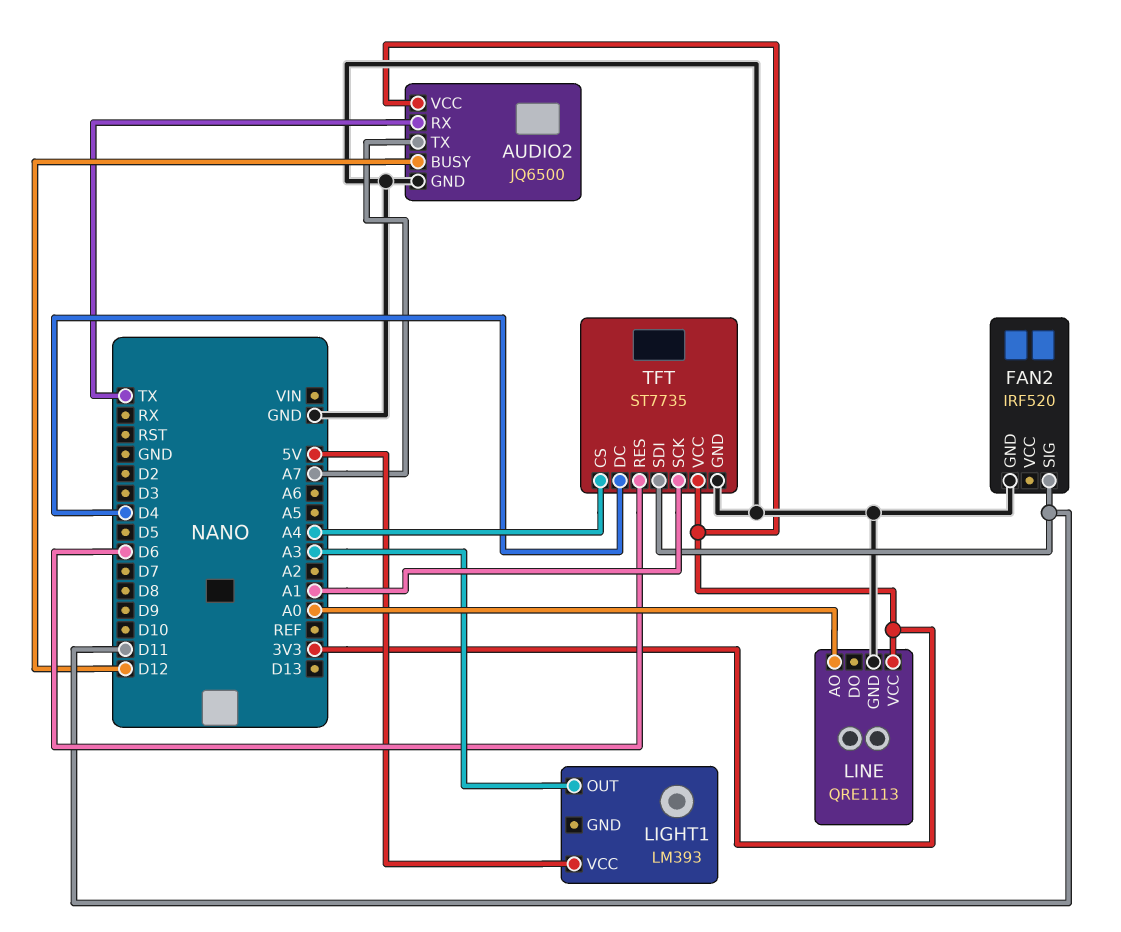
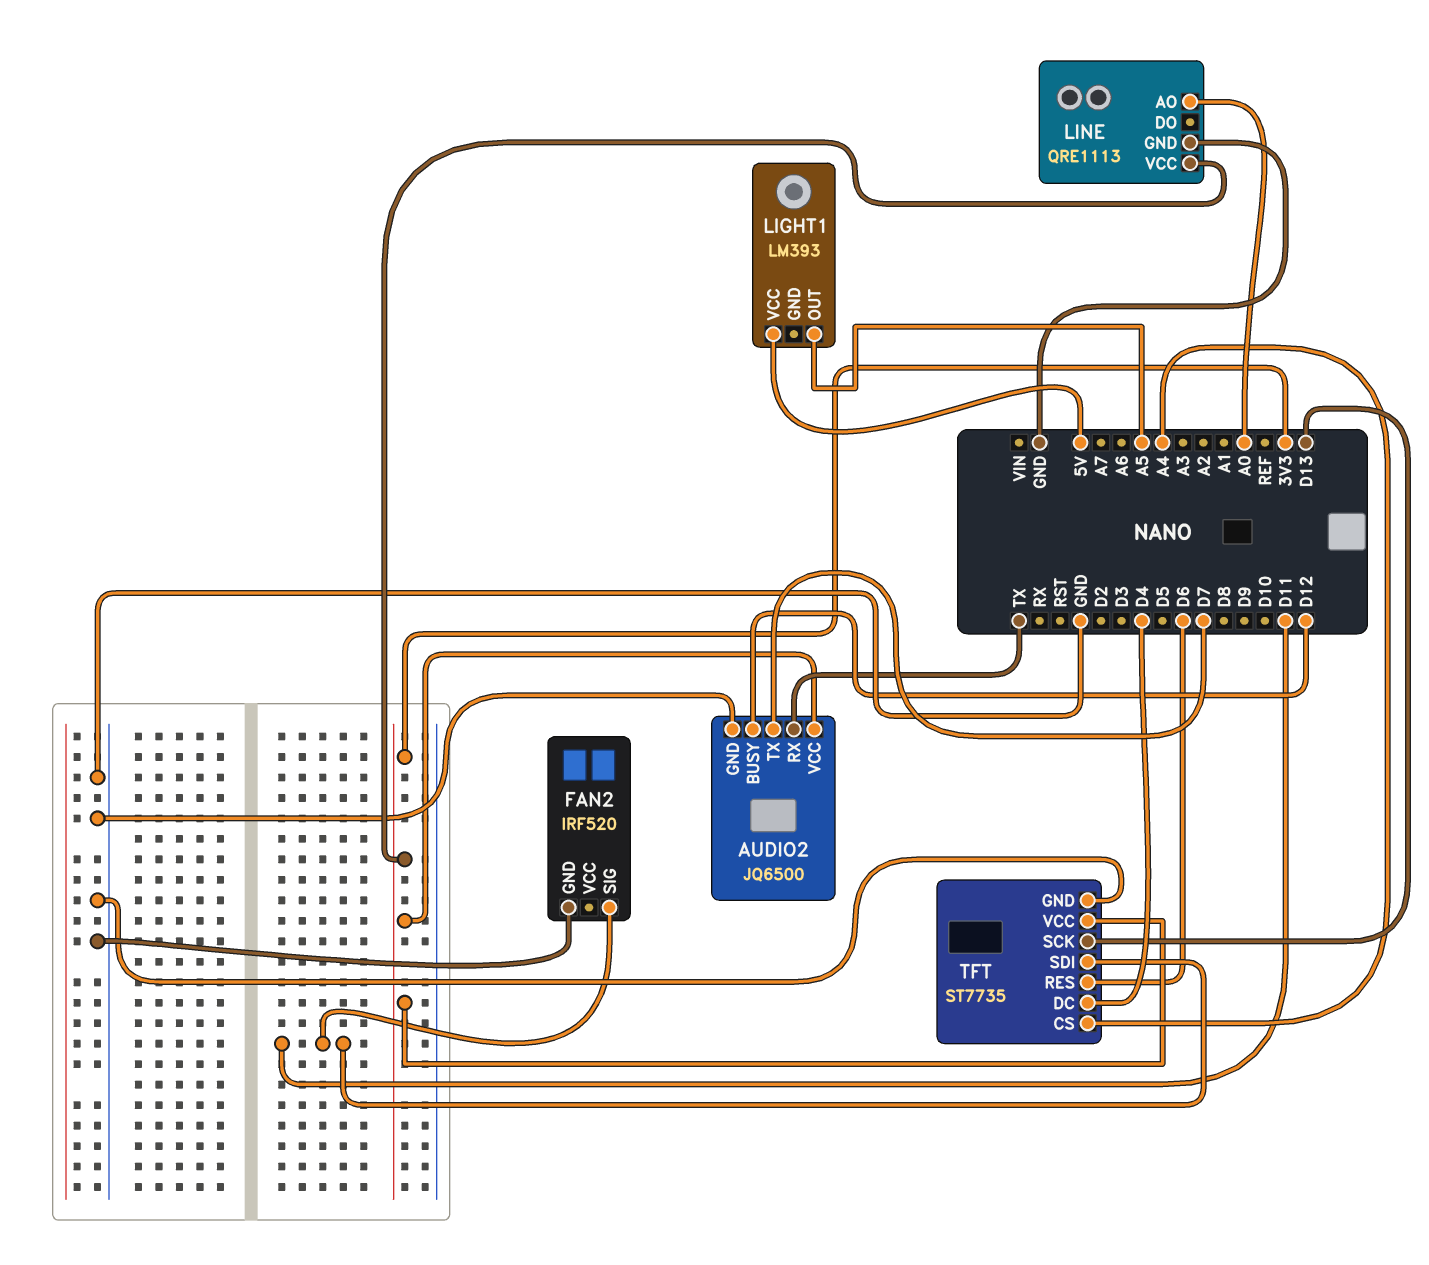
AUDIO2 pin TX: A7 -> D7
LIGHT1 pin OUT: A3 -> A5
TFT pin SCK: A1 -> D13

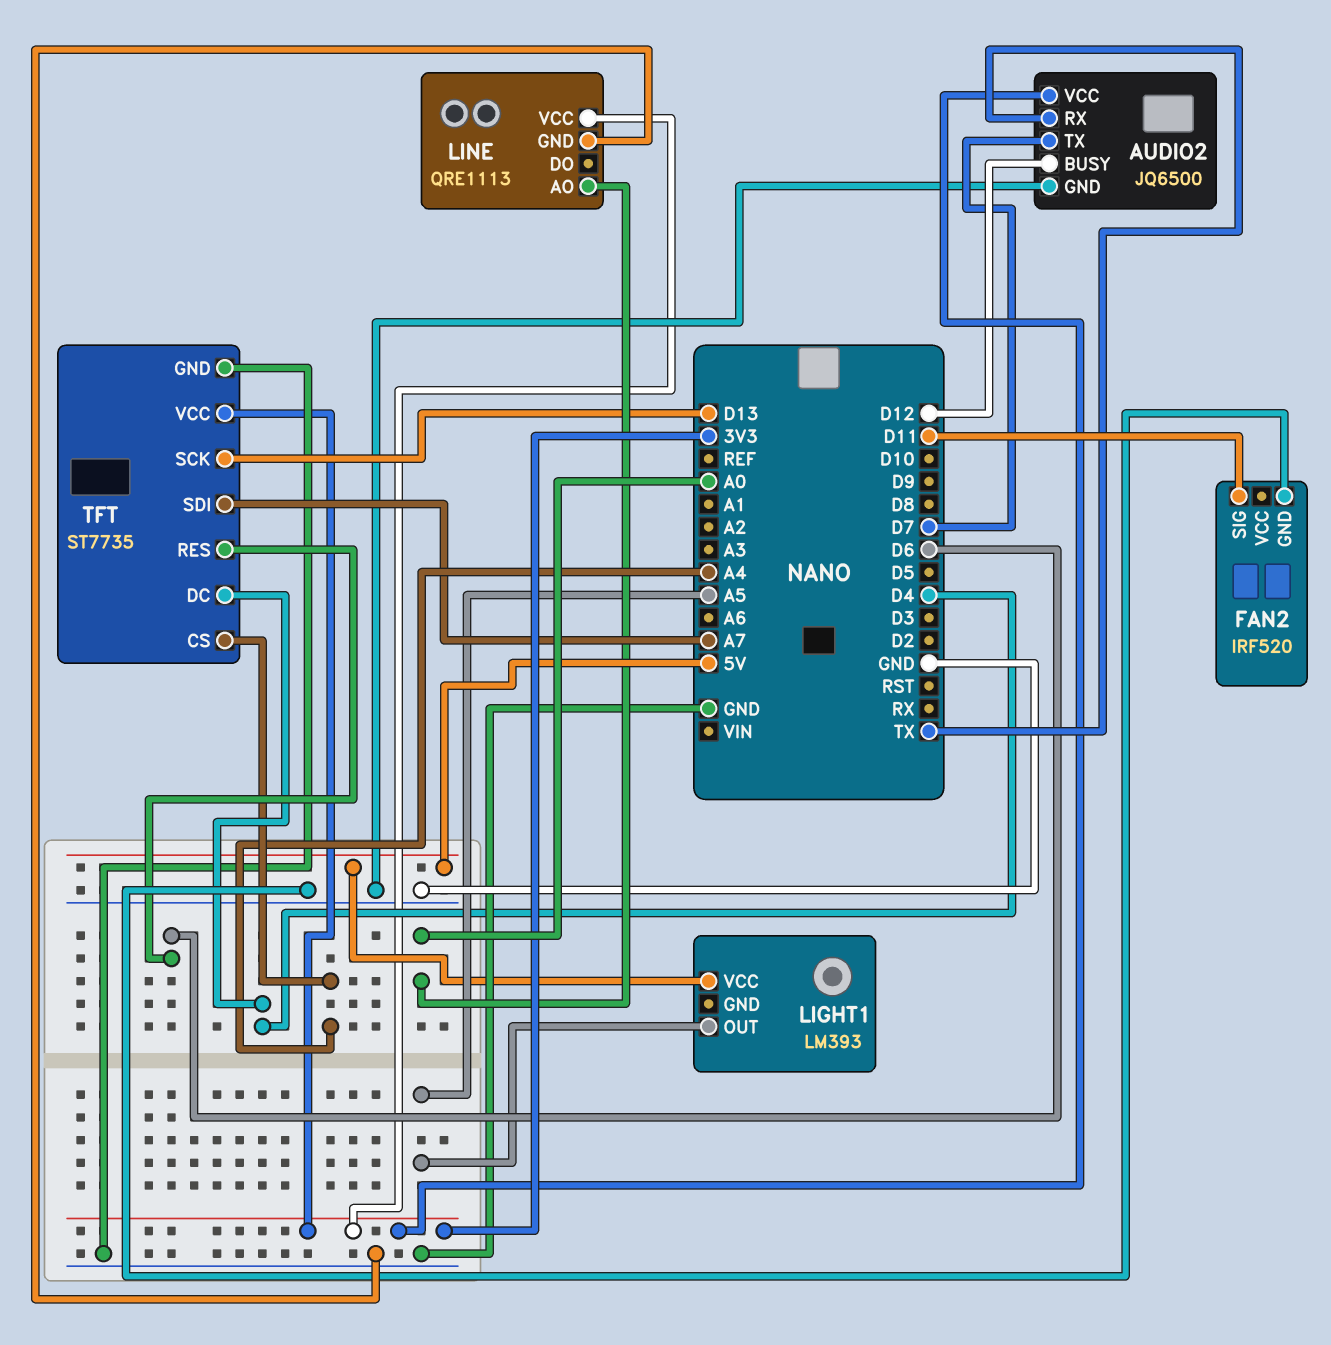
TFT pin SDI: D11 -> A7

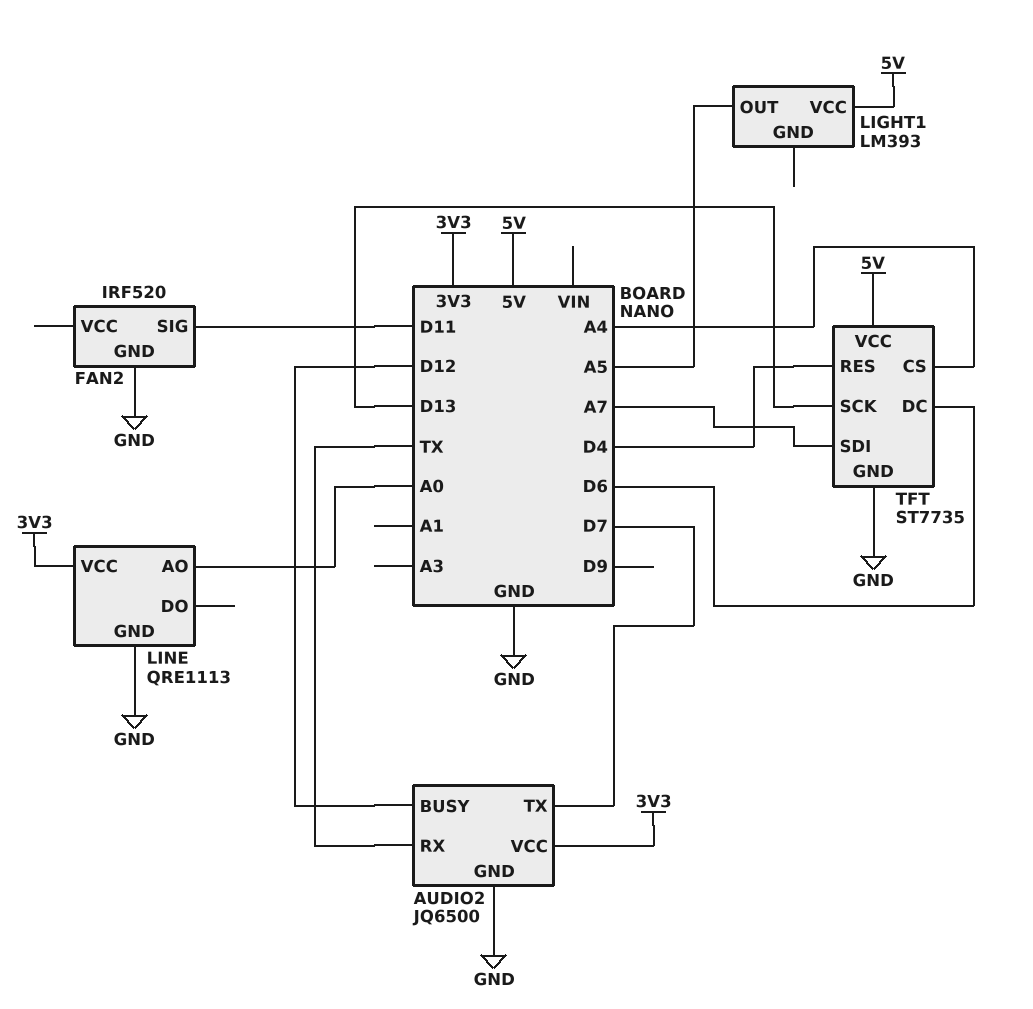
TFT pin DC: D4 -> D6
TFT pin RES: D6 -> D4
TFT pin VCC: 3V3 -> 5V

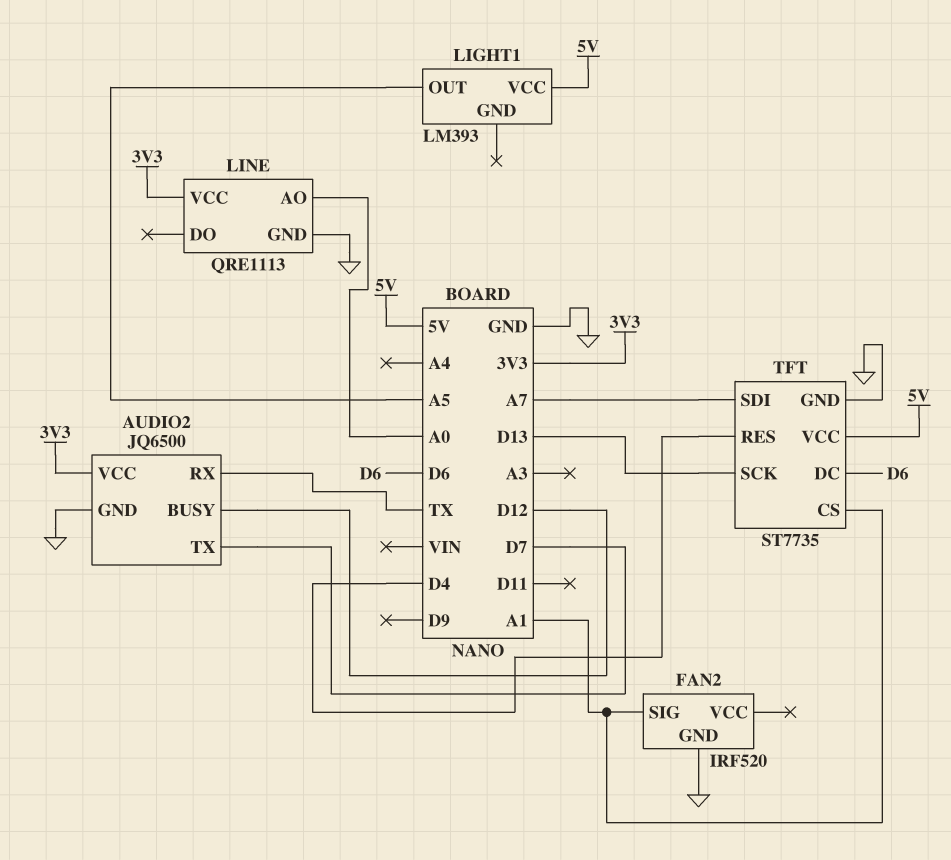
FAN2 pin SIG: D11 -> A1
TFT pin CS: A4 -> A1

